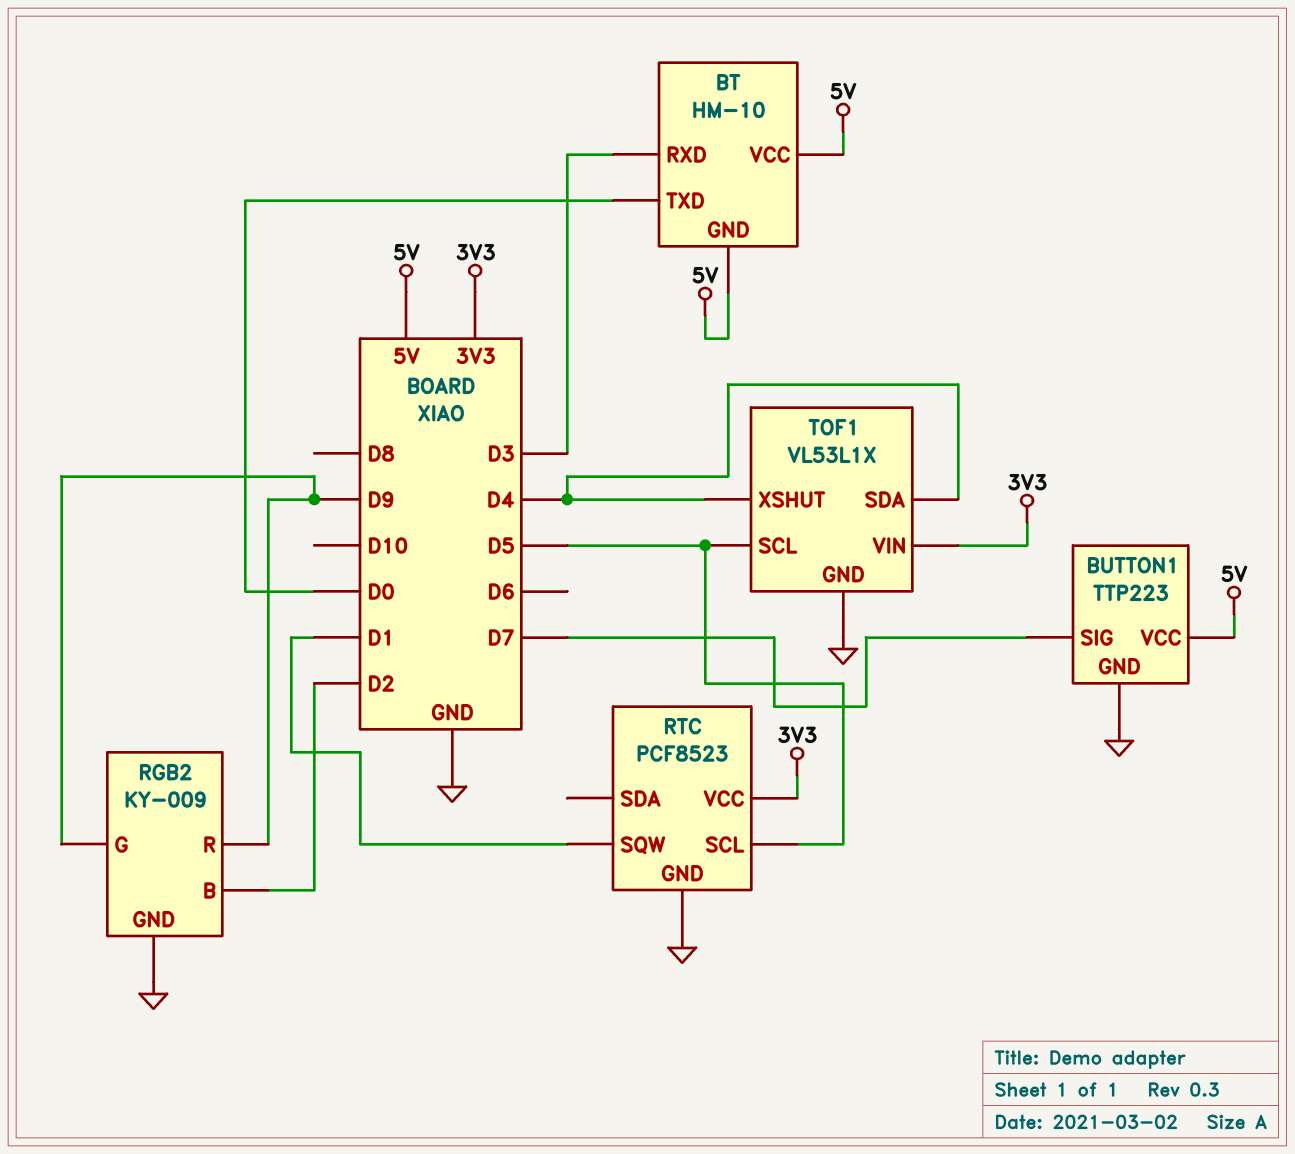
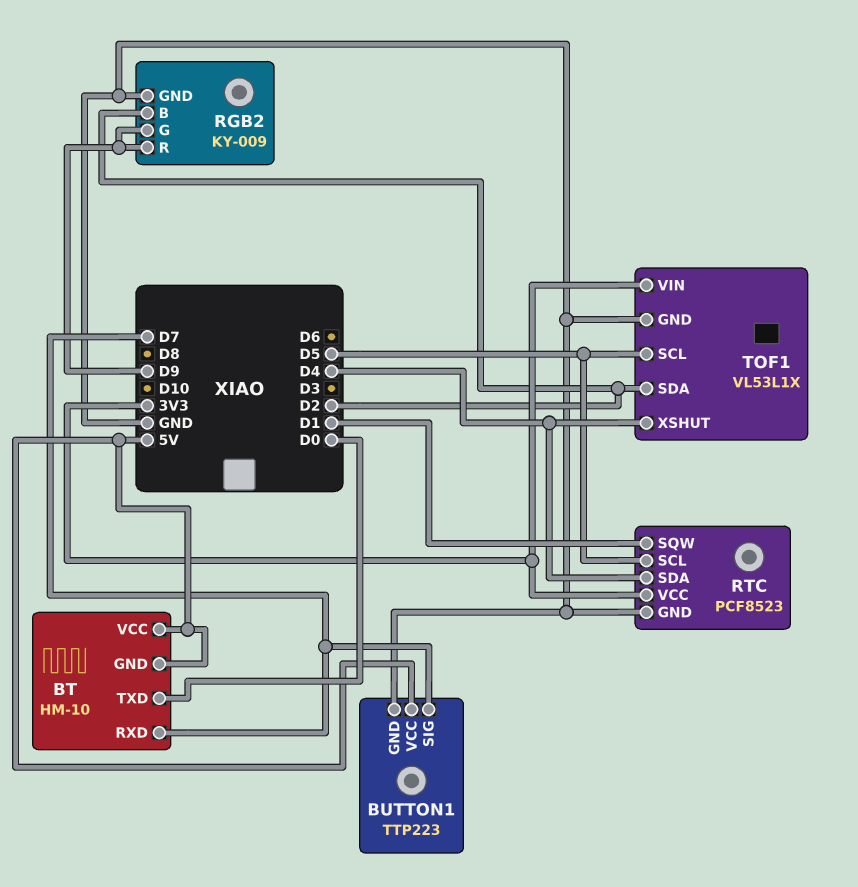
BT pin RXD: D3 -> D7
RTC pin SDA: none -> D4
TOF1 pin SDA: D4 -> D2

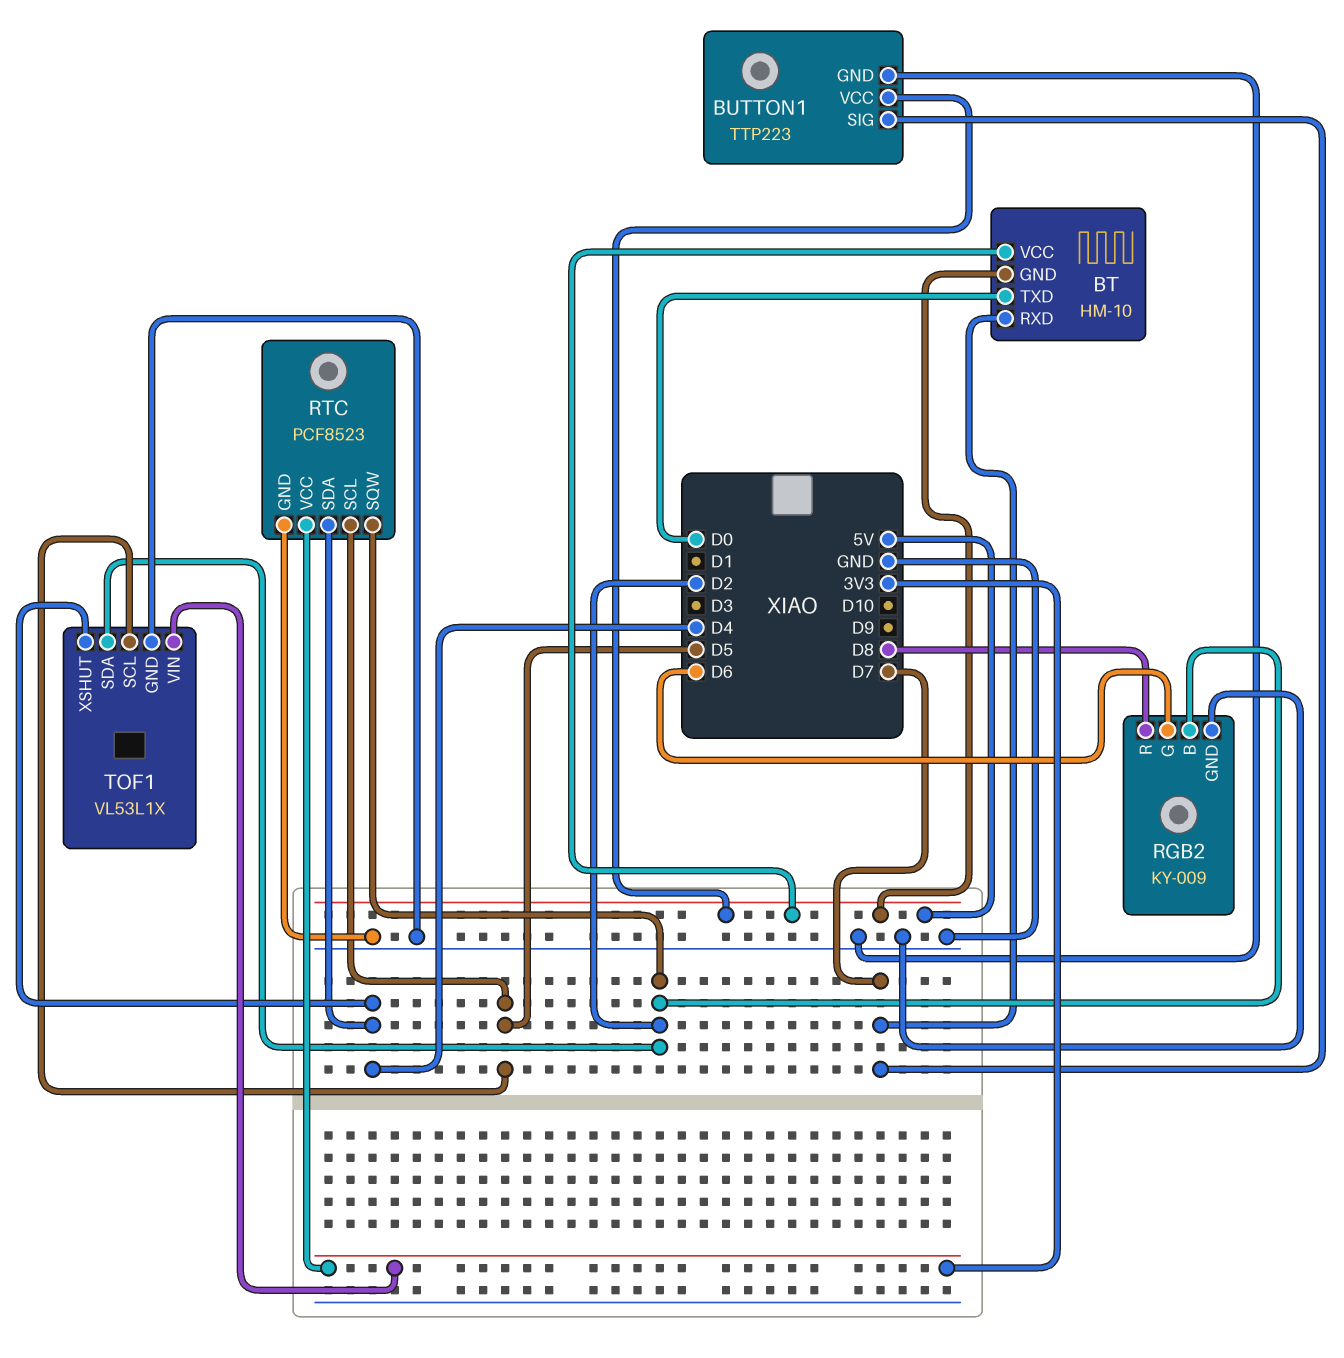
RGB2 pin G: D9 -> D6
RGB2 pin R: D9 -> D8
RTC pin SQW: D1 -> D2

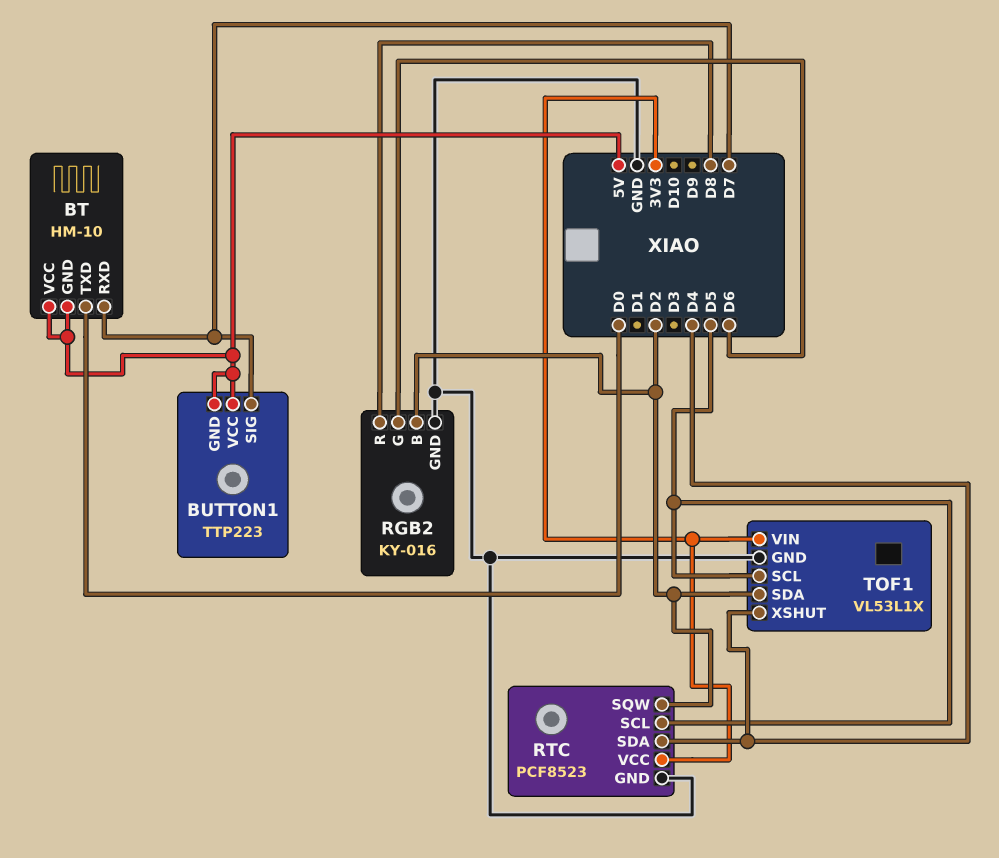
BUTTON1 pin GND: GND -> 5V
RGB2: KY-009 -> KY-016

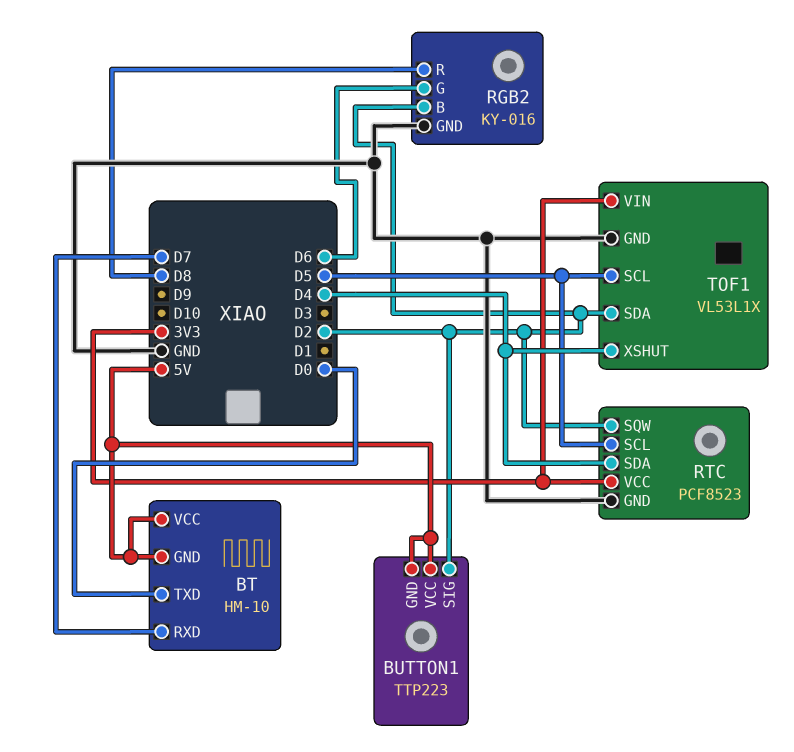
BUTTON1 pin SIG: D7 -> D2

